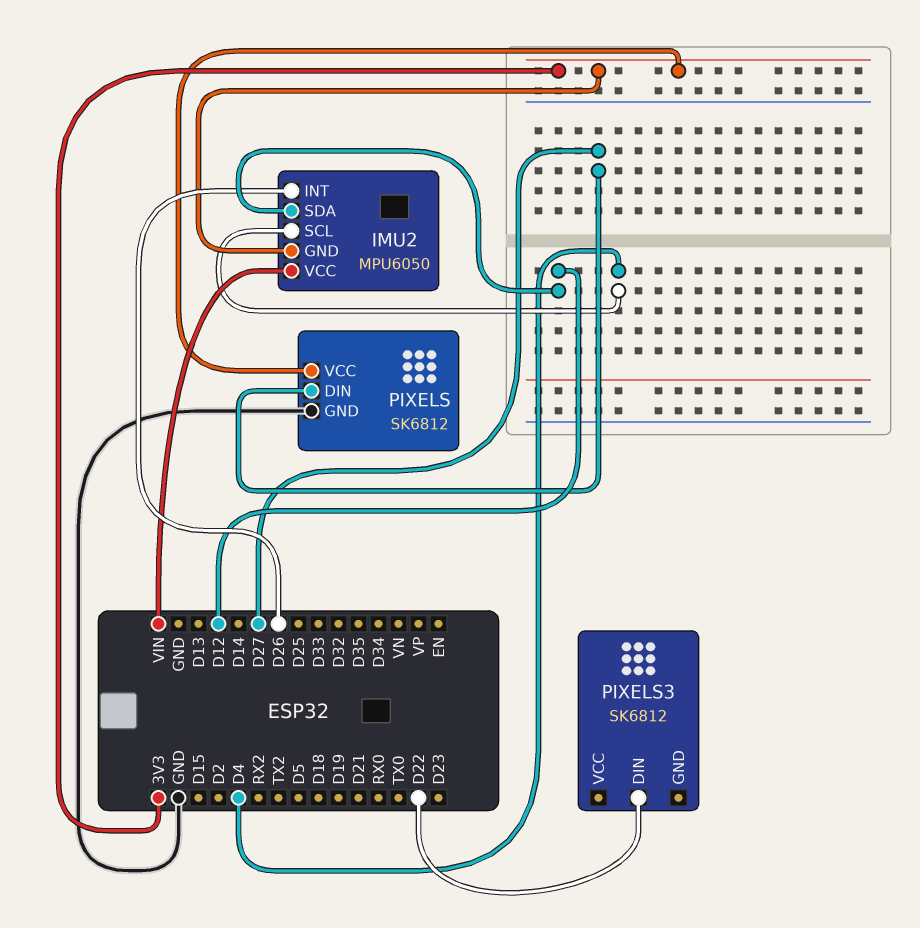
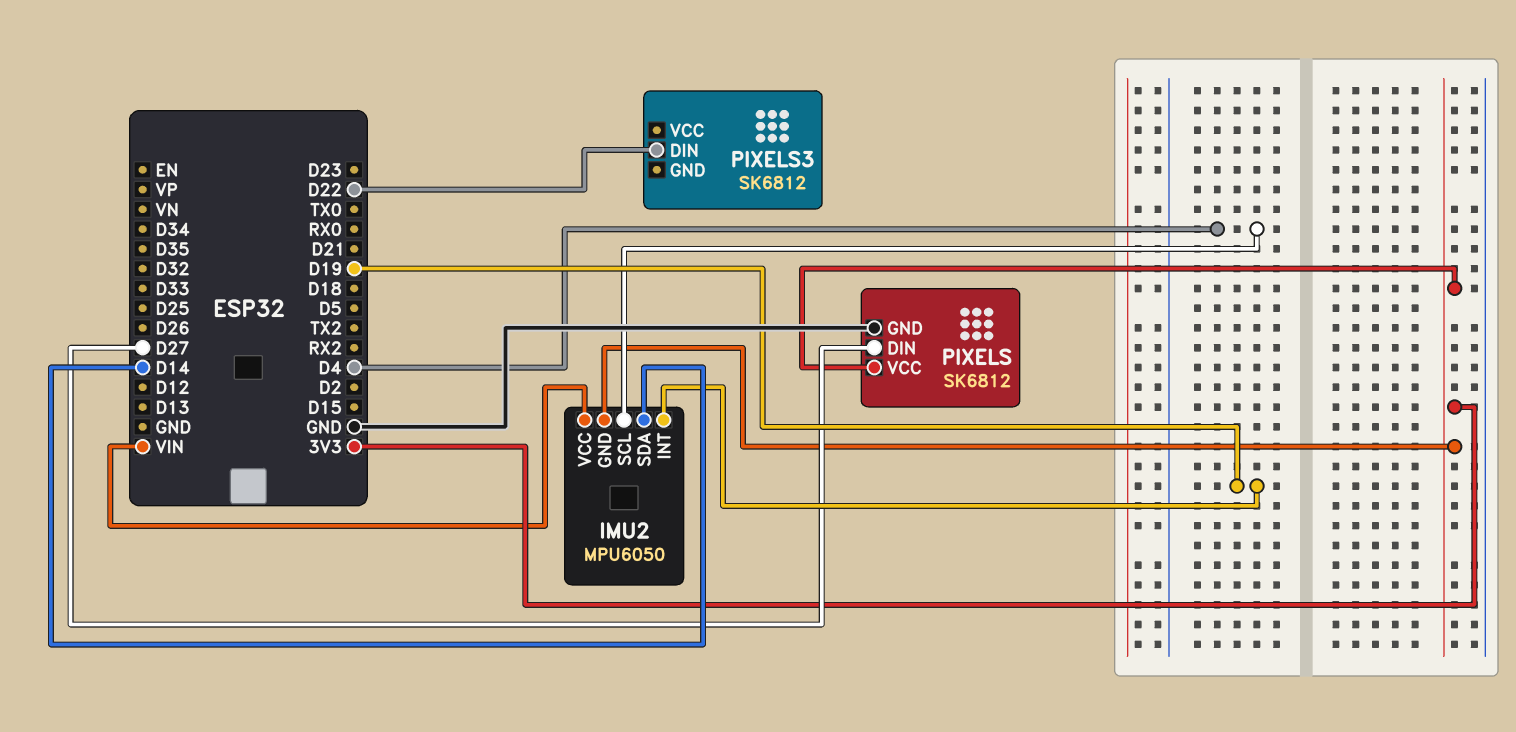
IMU2 pin INT: D26 -> D19
IMU2 pin SDA: D12 -> D14

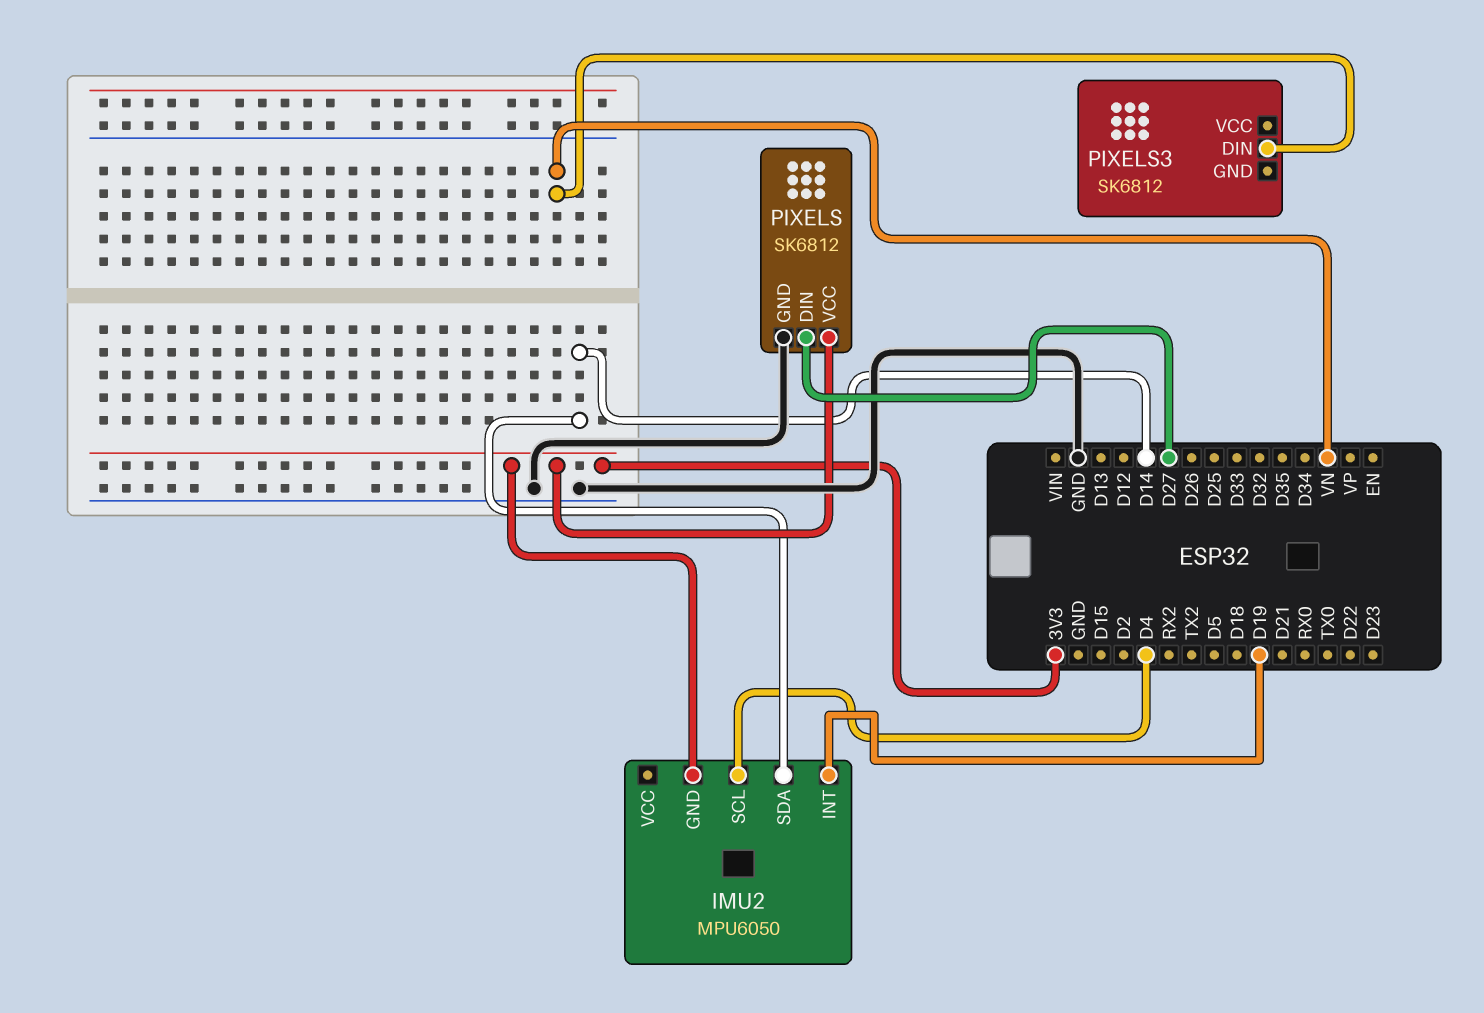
IMU2 pin VCC: VIN -> none
PIXELS3 pin DIN: D22 -> VN

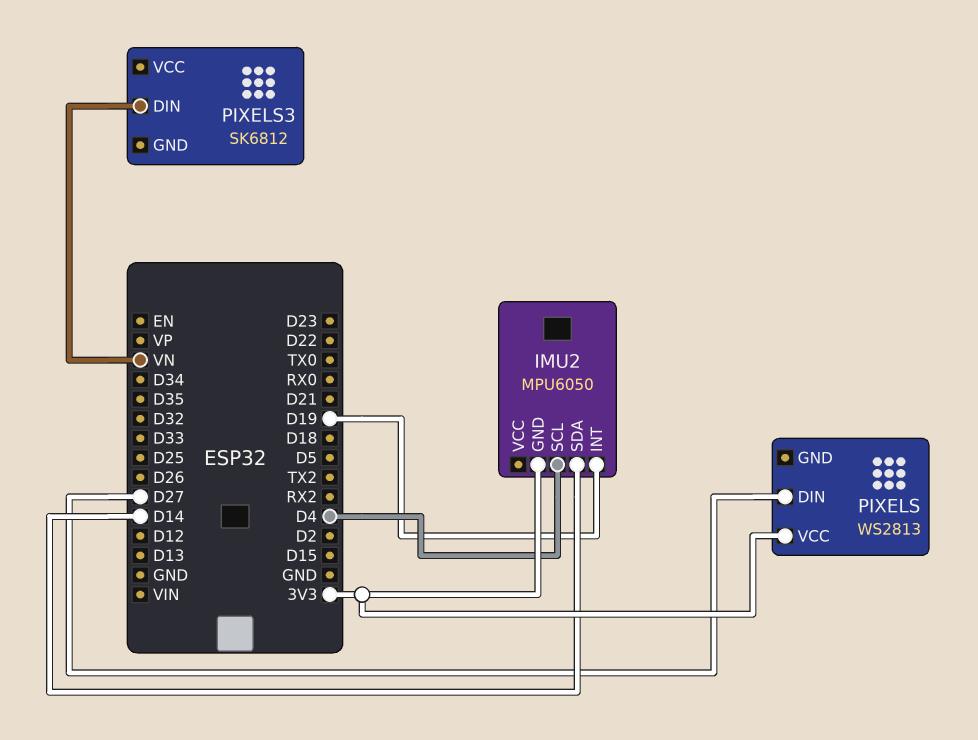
PIXELS: SK6812 -> WS2813
PIXELS pin GND: GND -> none

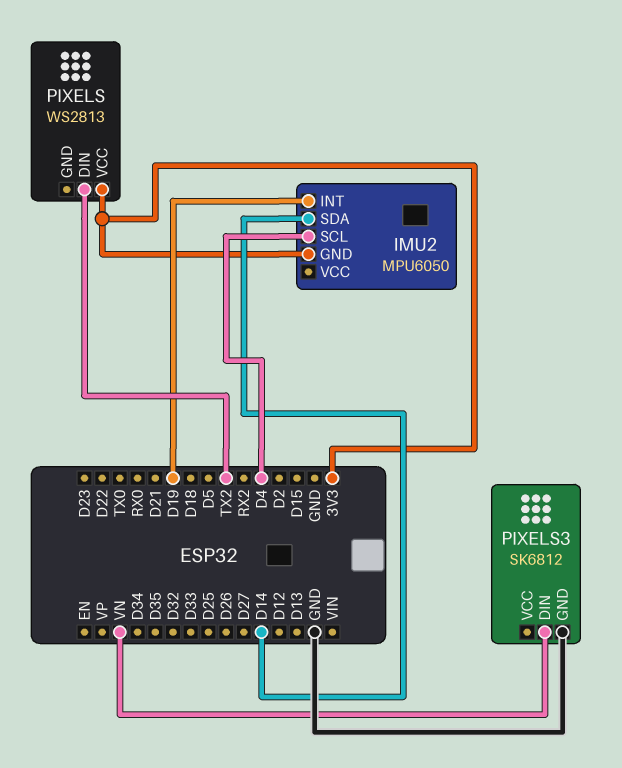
PIXELS pin DIN: D27 -> TX2
PIXELS3 pin GND: none -> GND

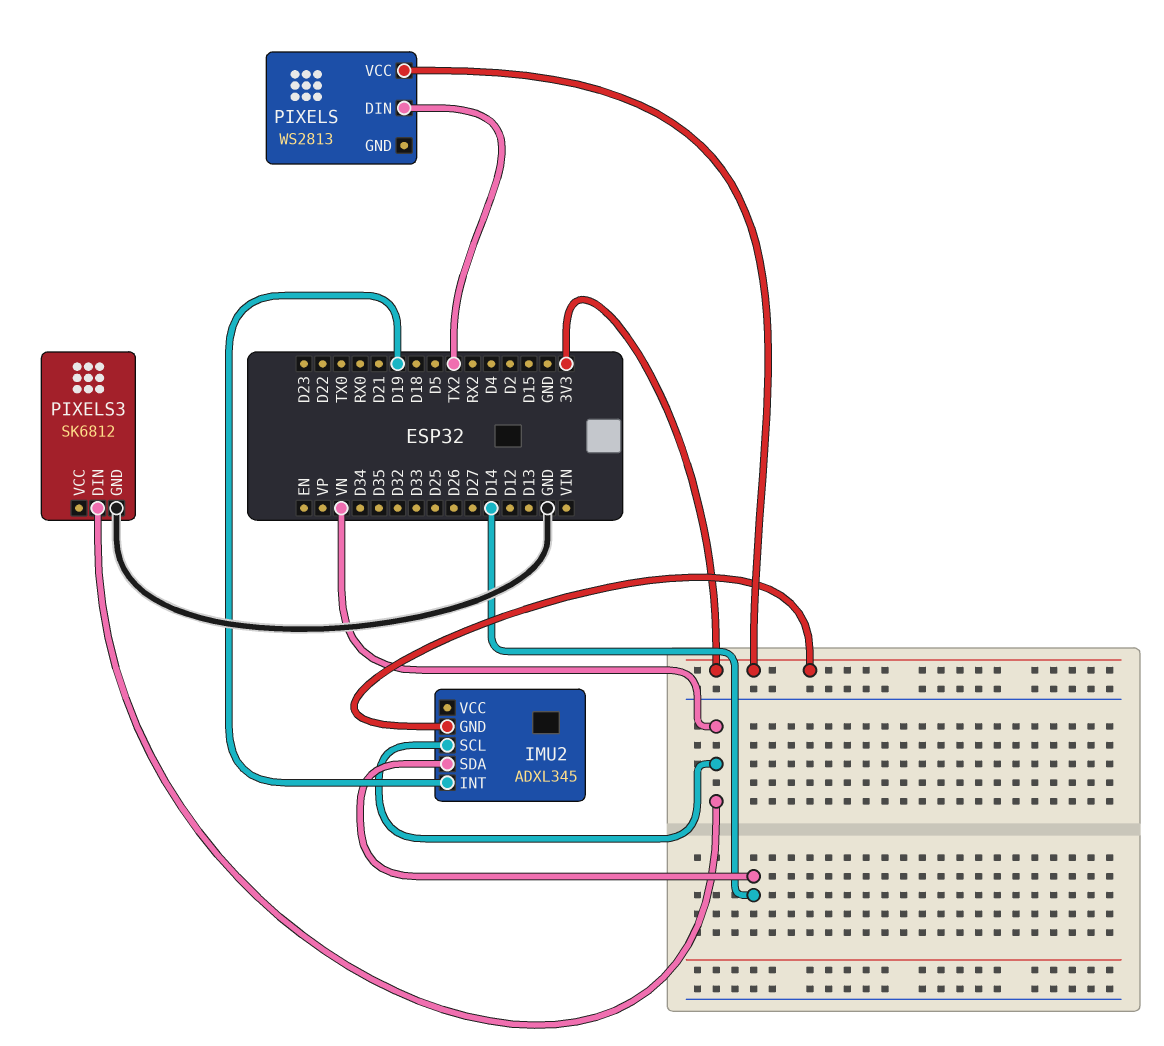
IMU2: MPU6050 -> ADXL345
IMU2 pin SCL: D4 -> VN

